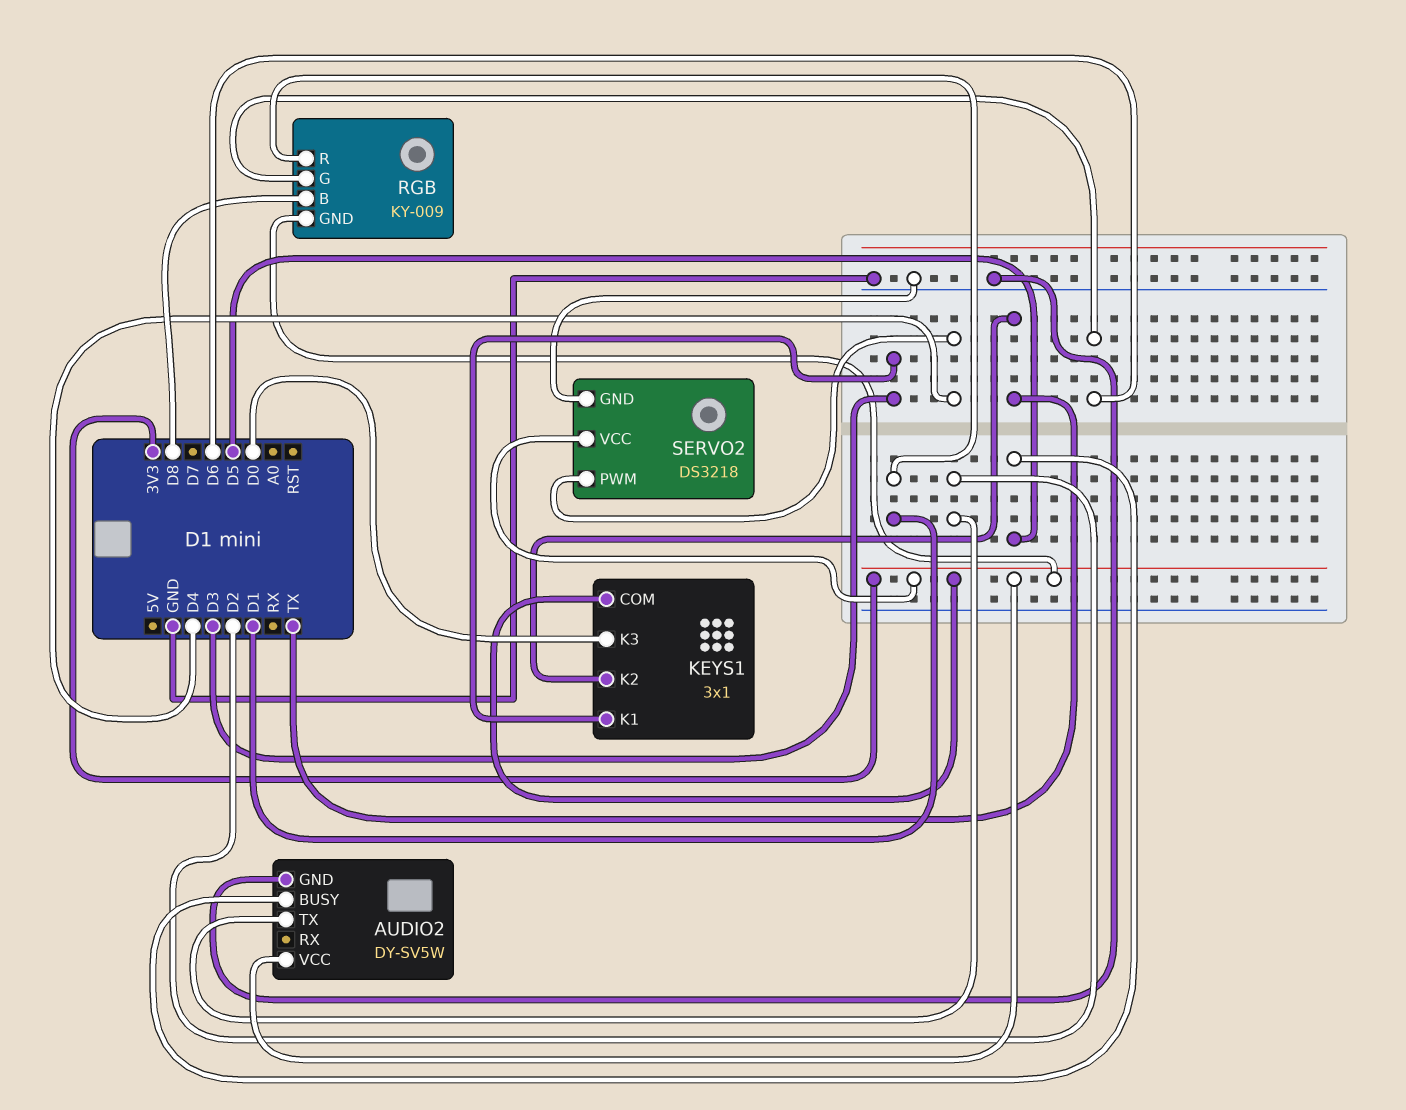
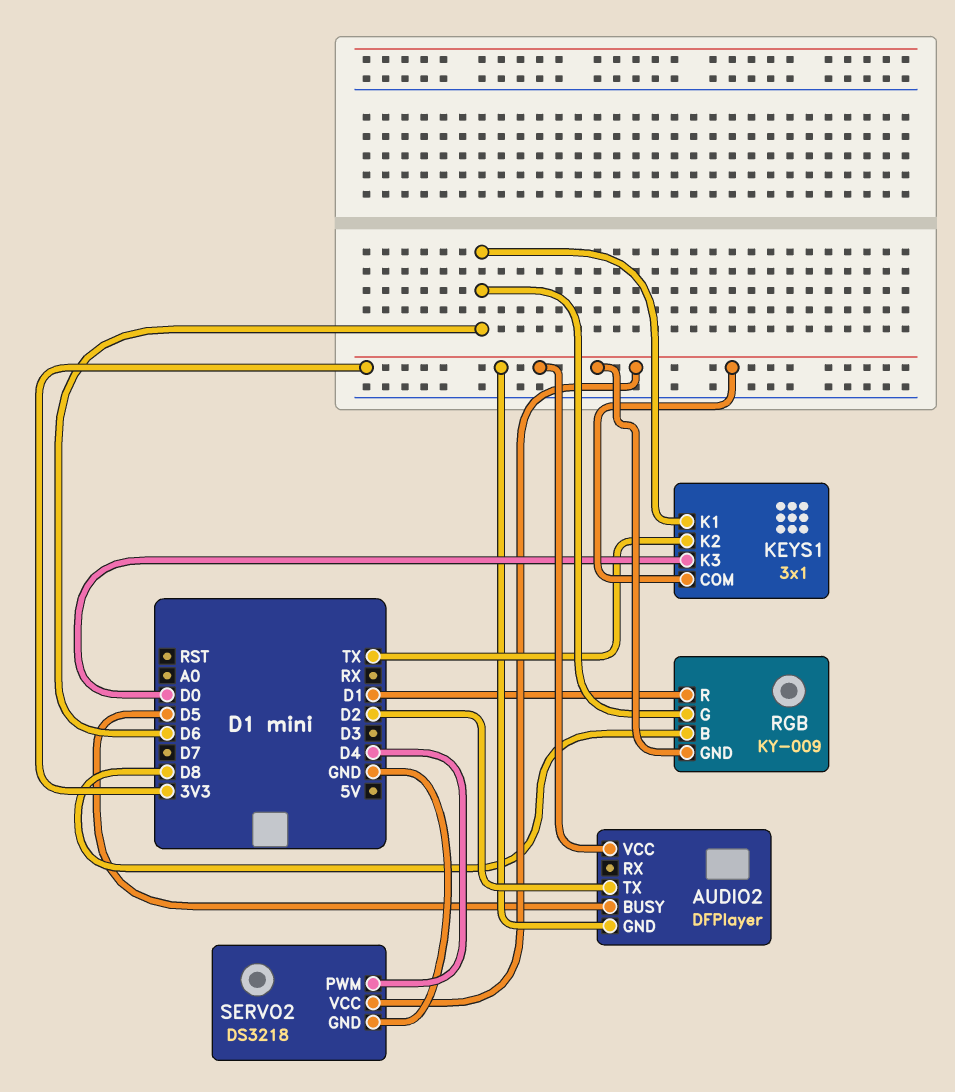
AUDIO2: DY-SV5W -> DFPlayer
AUDIO2 pin GND: GND -> 3V3
KEYS1 pin K1: D3 -> D6

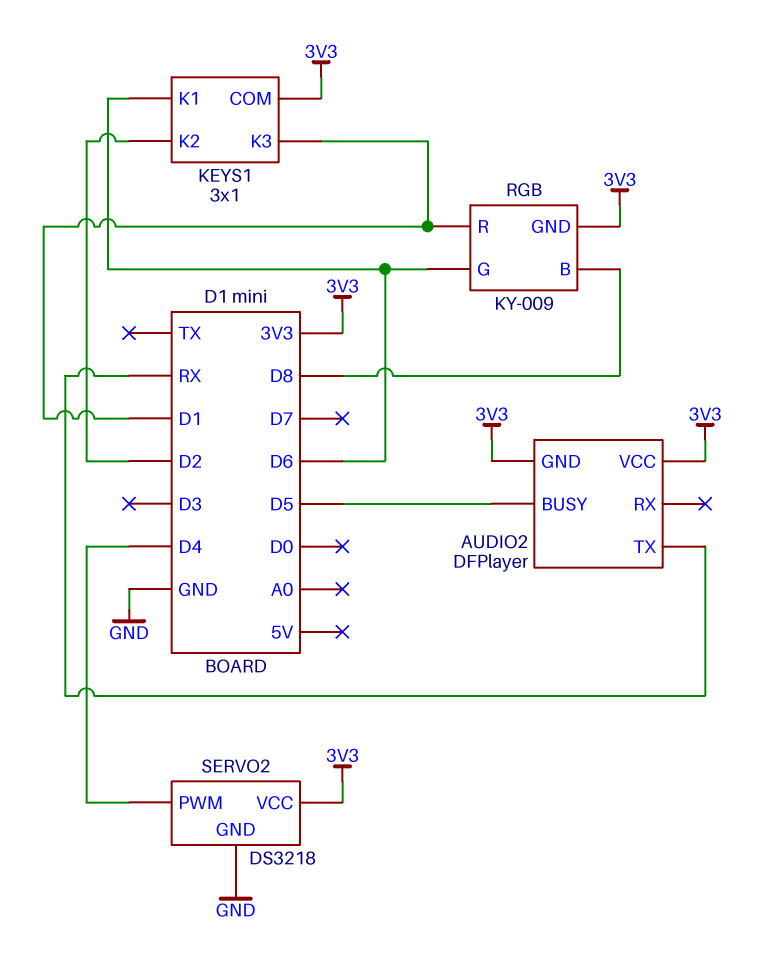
AUDIO2 pin TX: D2 -> RX
KEYS1 pin K2: TX -> D2
KEYS1 pin K3: D0 -> D1

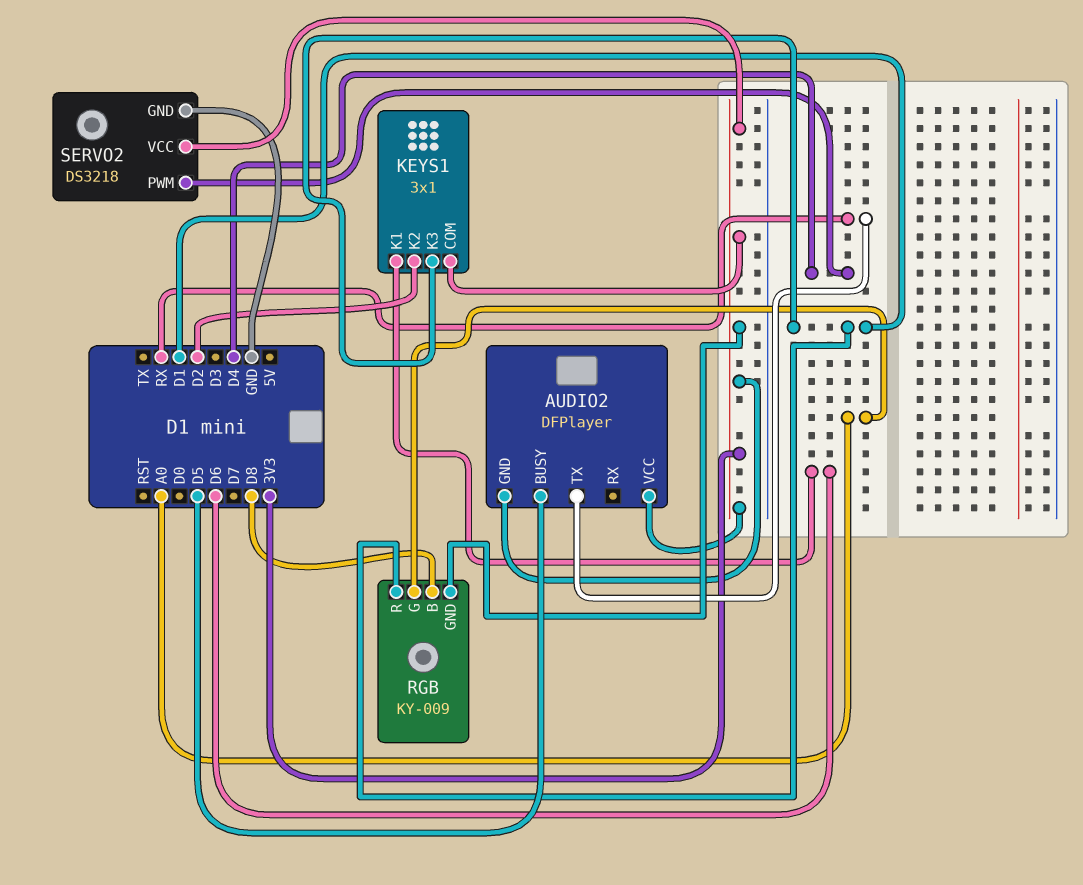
RGB pin G: D6 -> A0

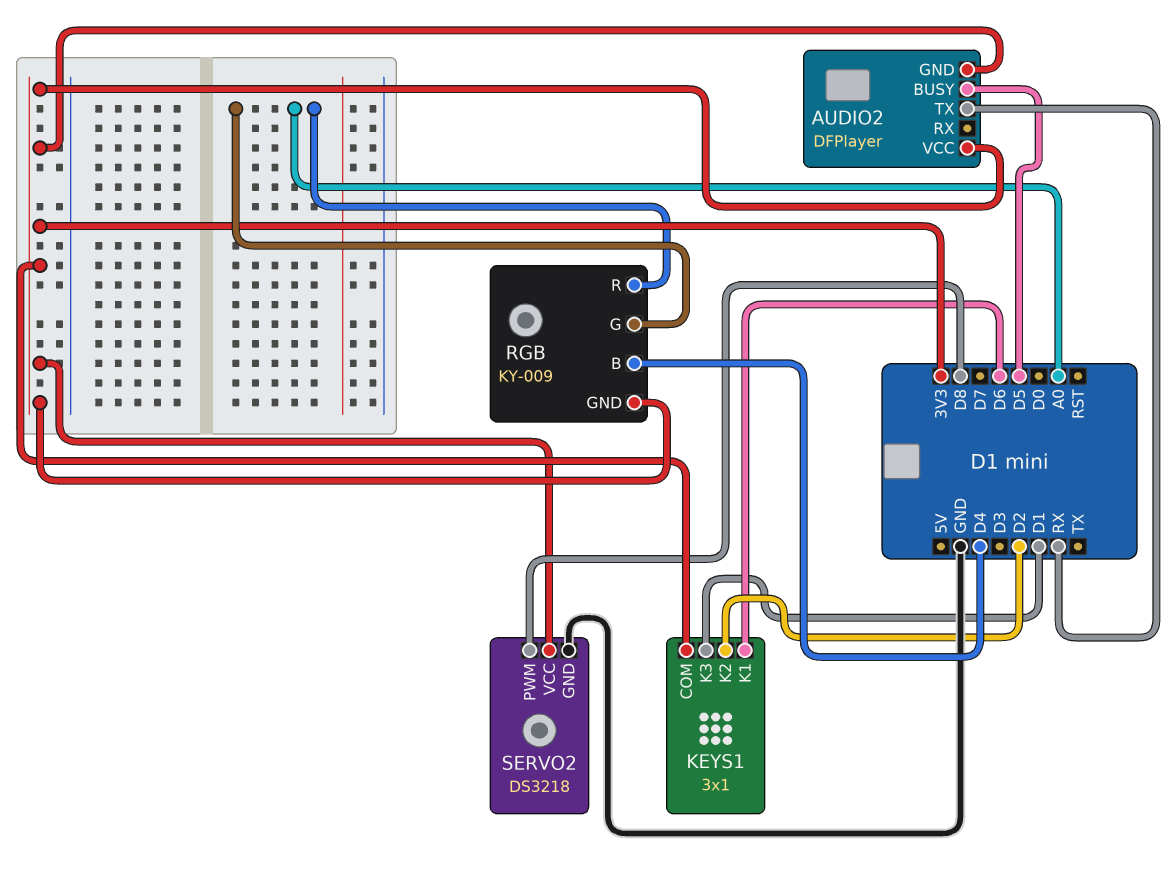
RGB pin B: D8 -> D4
RGB pin R: D1 -> A0
SERVO2 pin PWM: D4 -> D8

